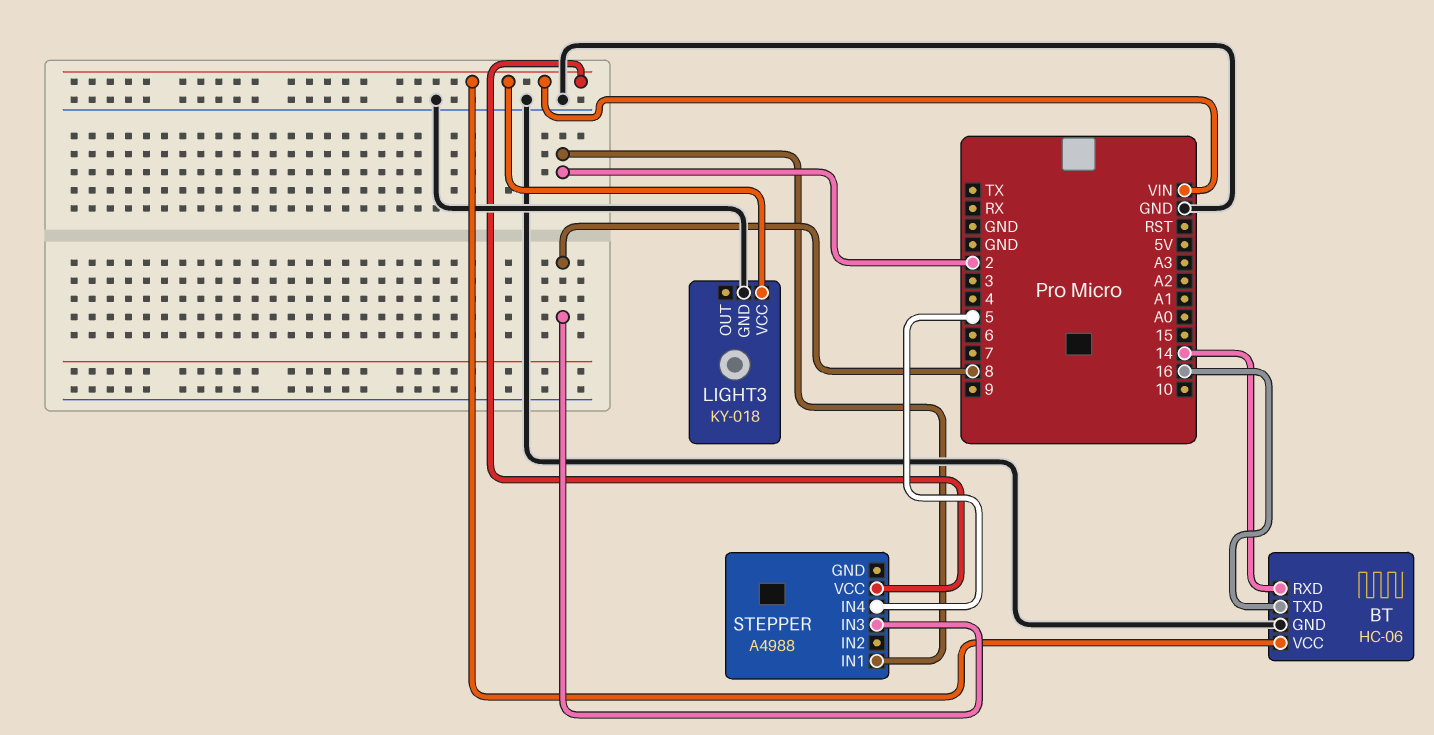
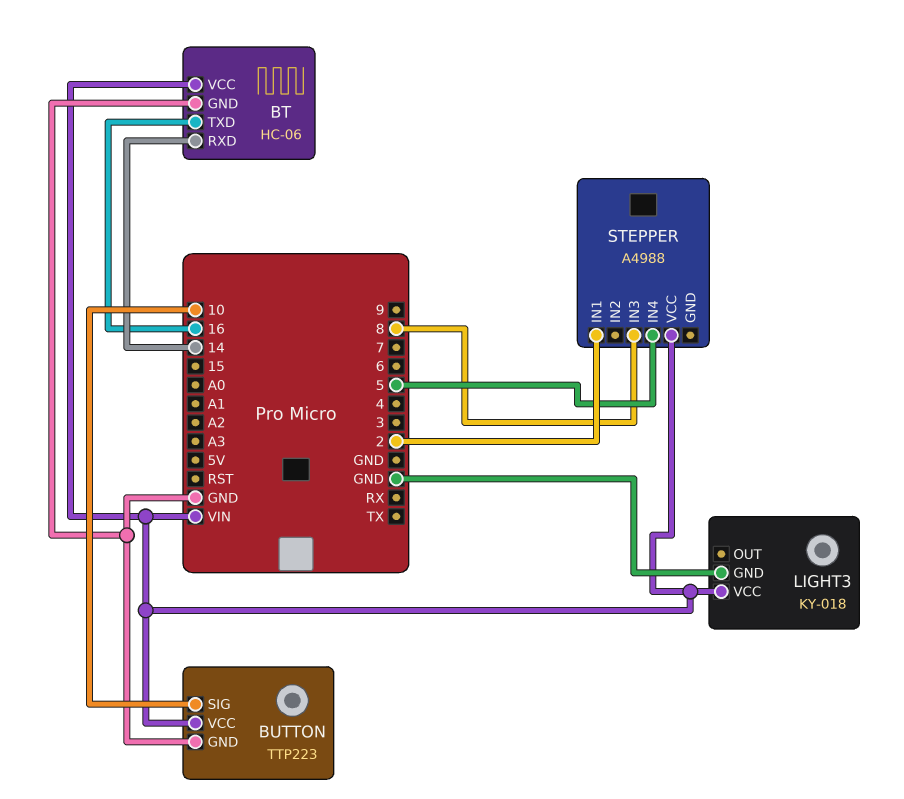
BUTTON: none -> TTP223
BUTTON pin GND: none -> GND
BUTTON pin SIG: none -> 10
BUTTON pin VCC: none -> VIN

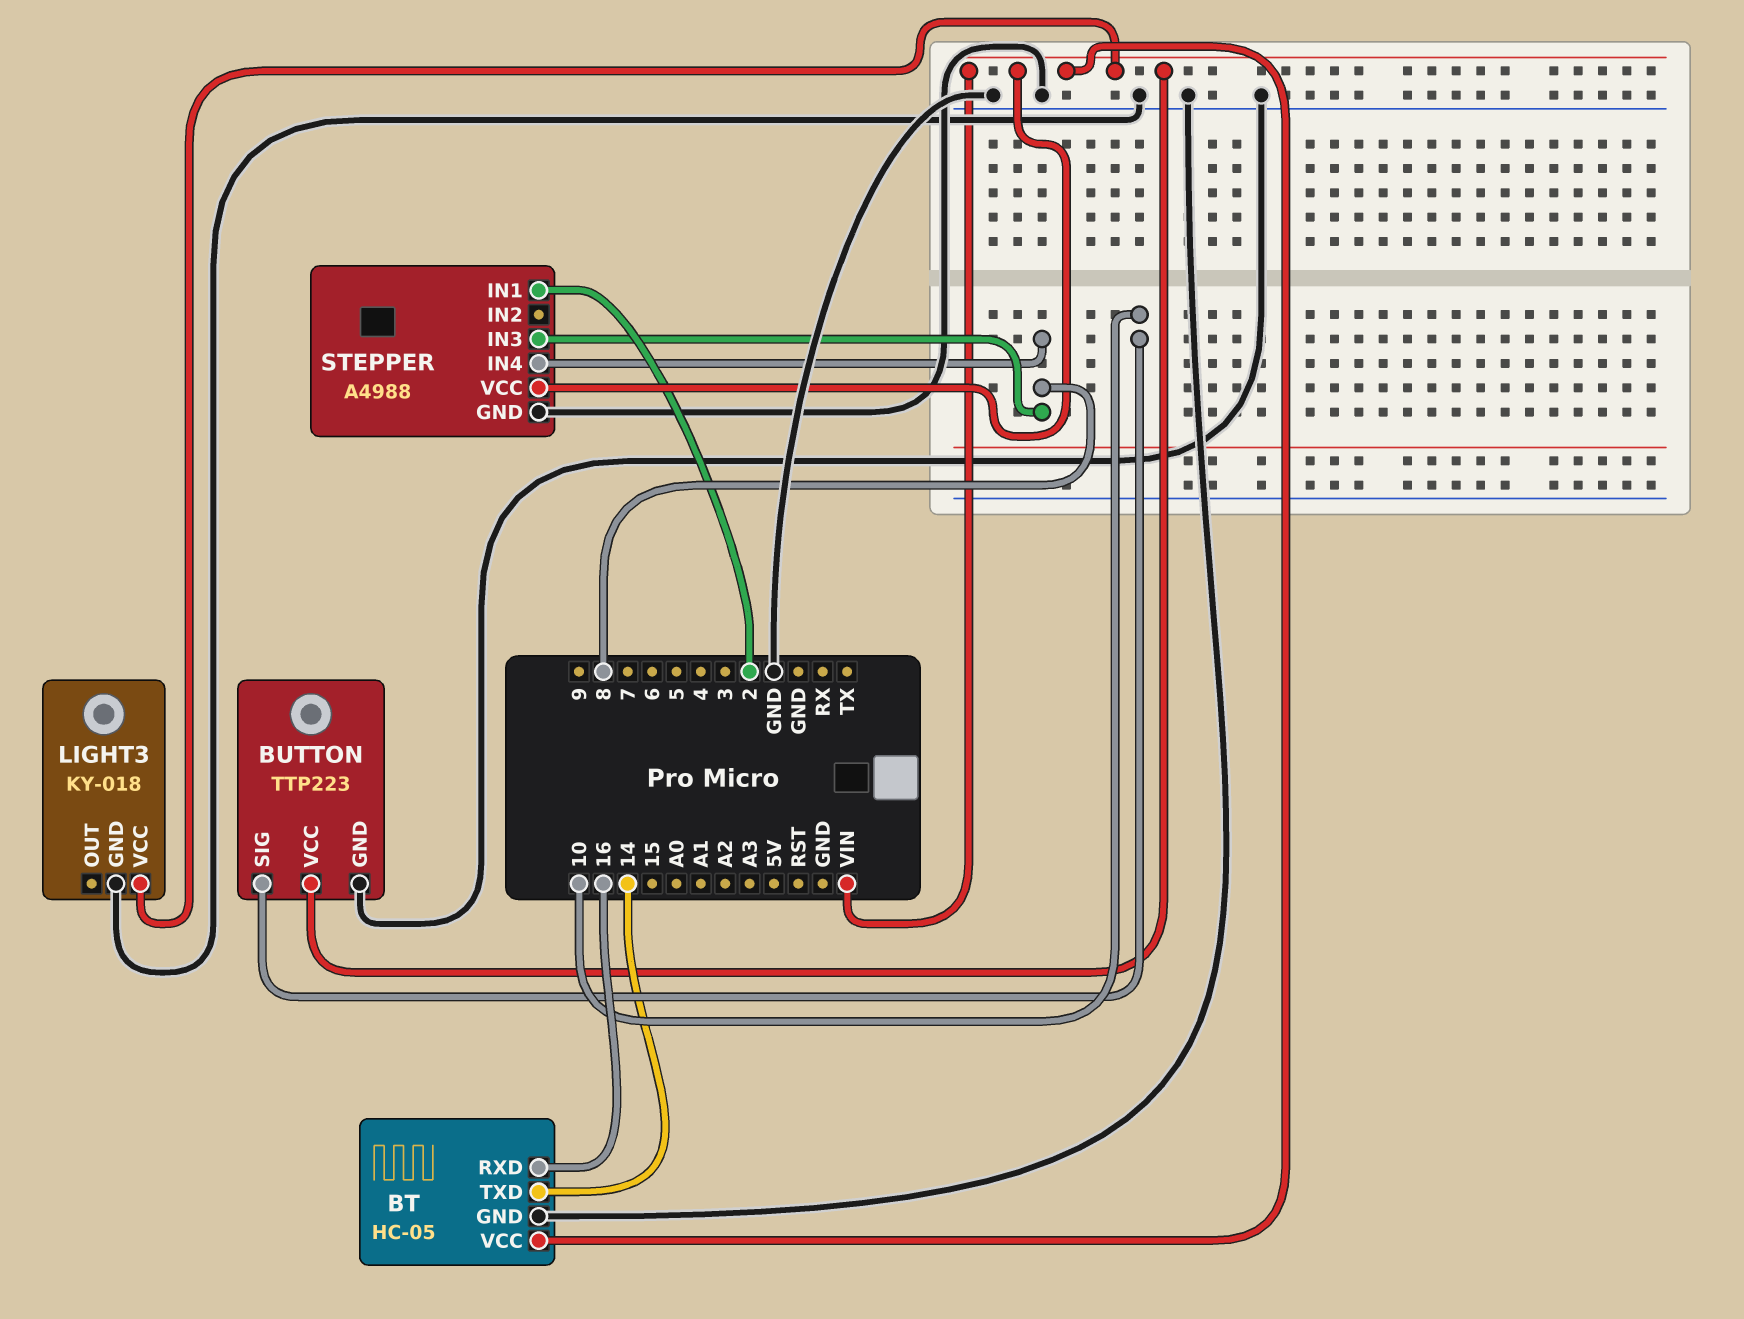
BT: HC-06 -> HC-05
BT pin RXD: 14 -> 16
BT pin TXD: 16 -> 14
STEPPER pin GND: none -> GND
STEPPER pin IN4: 5 -> 8

